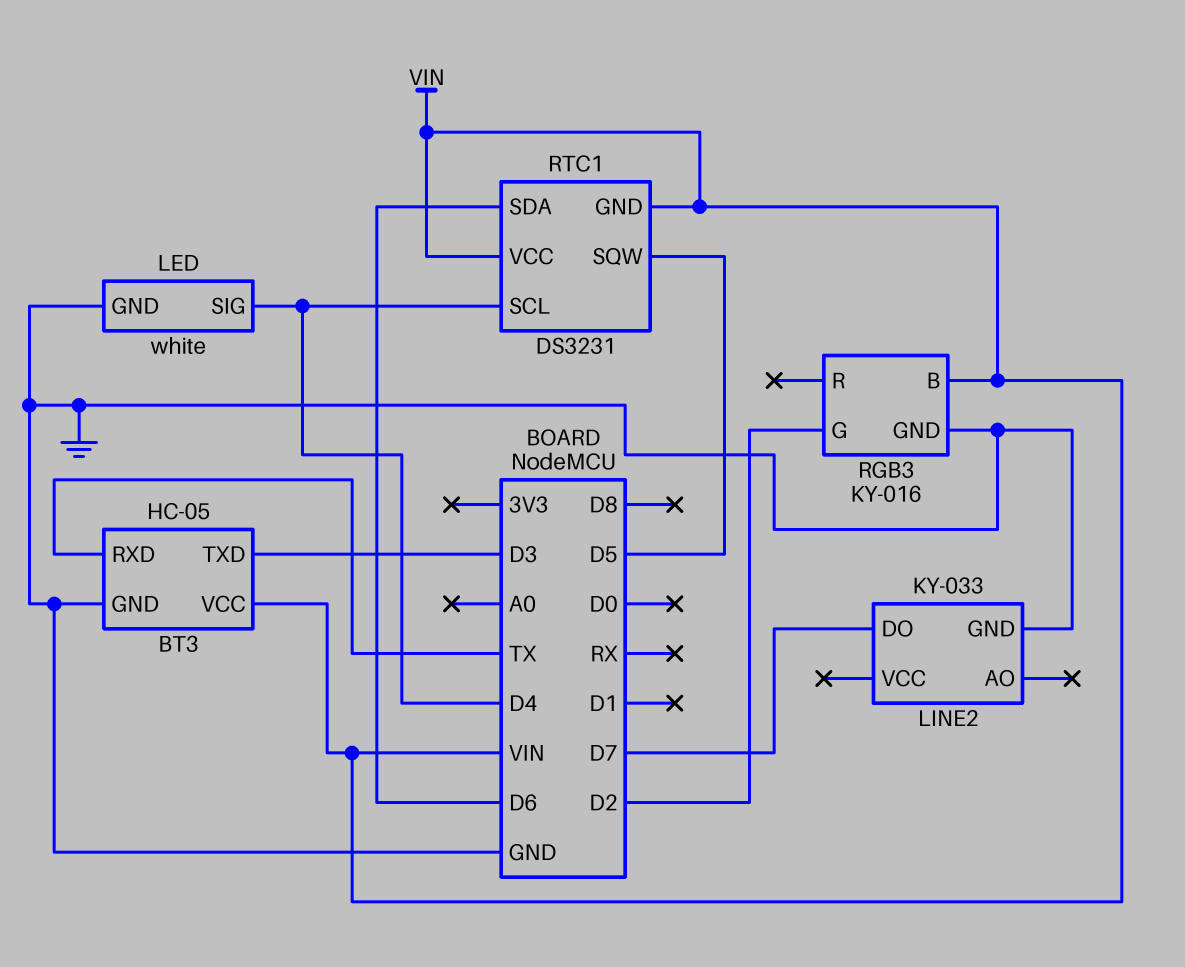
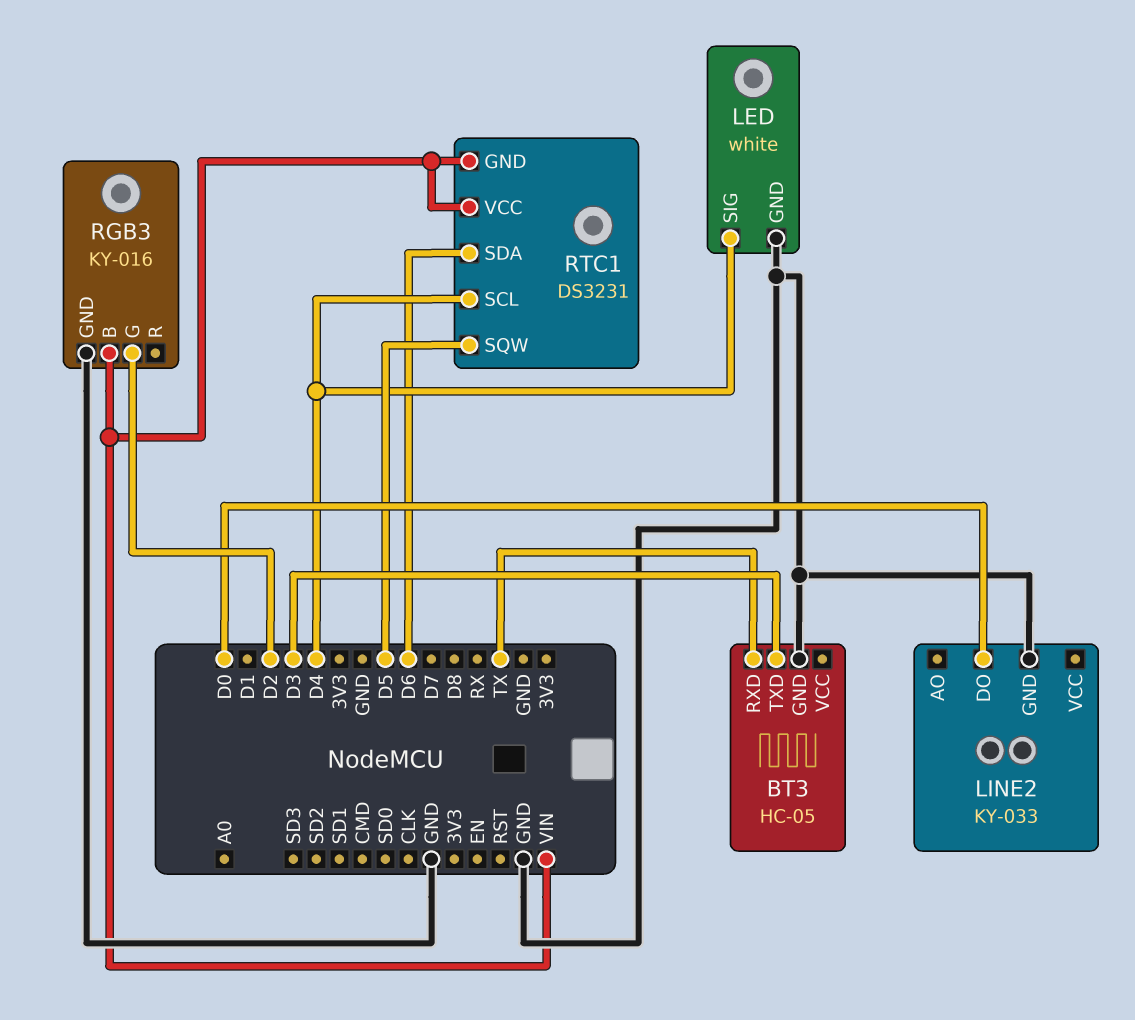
BT3 pin VCC: VIN -> none
LINE2 pin DO: D7 -> D0

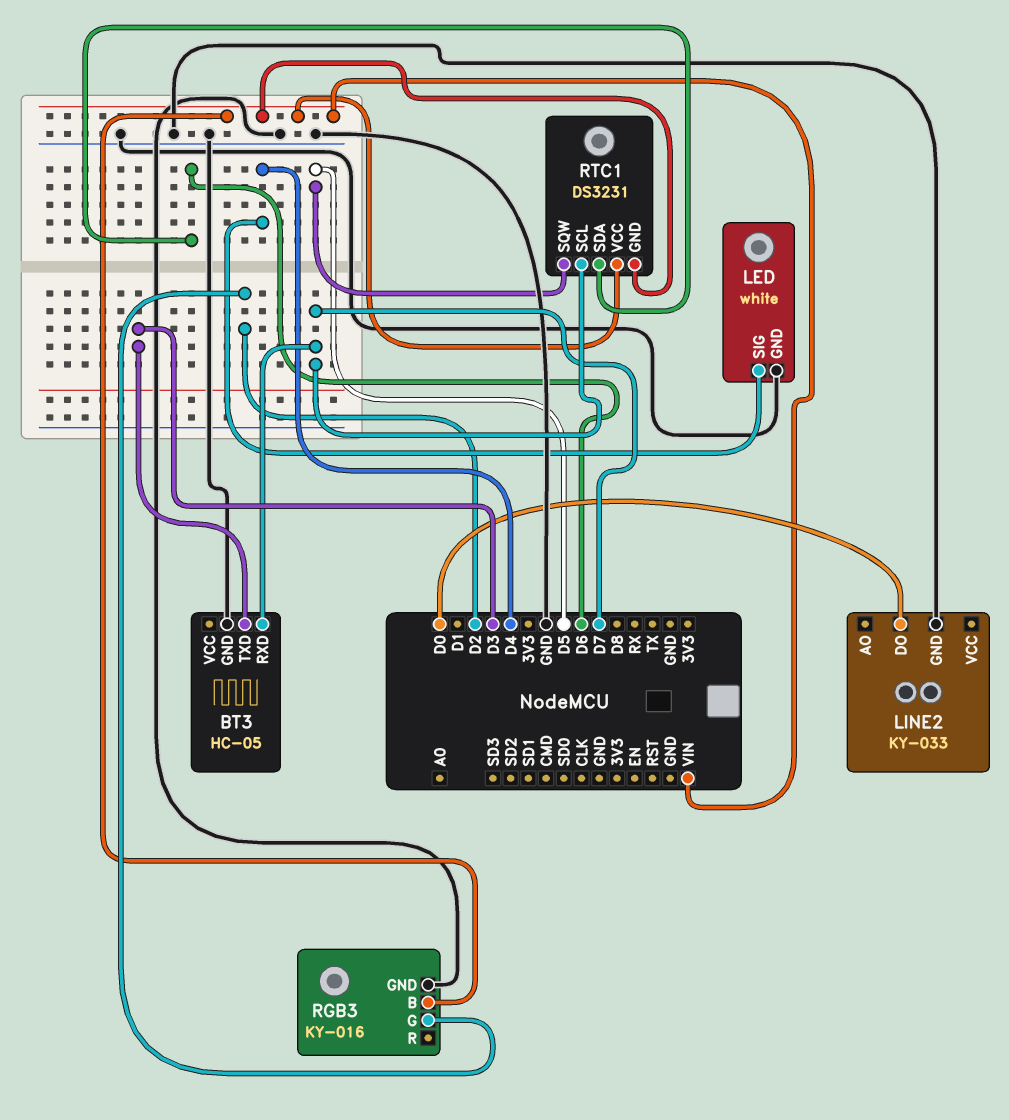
BT3 pin RXD: TX -> D7
RTC1 pin SCL: D4 -> D7

